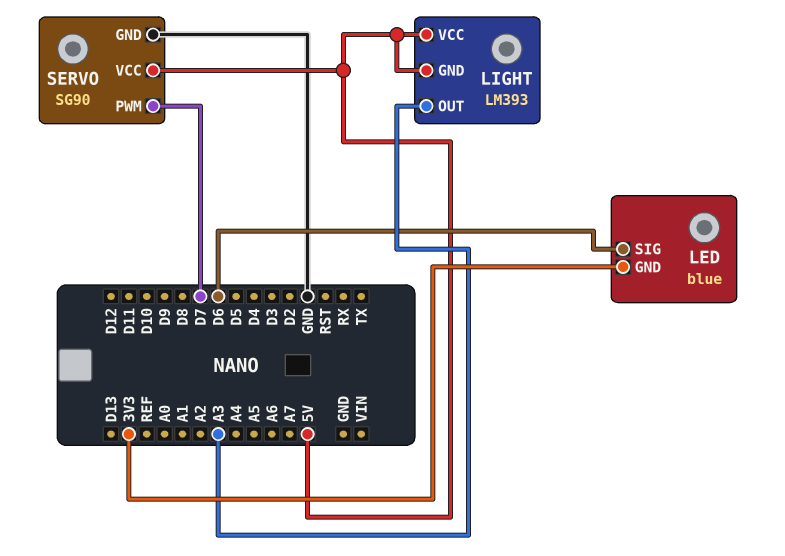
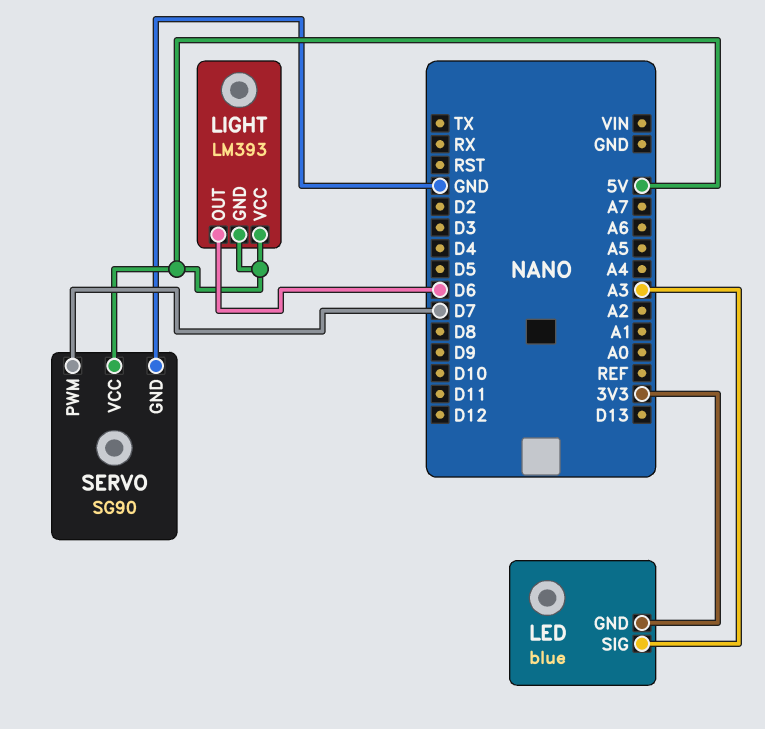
LED pin SIG: D6 -> A3
LIGHT pin OUT: A3 -> D6

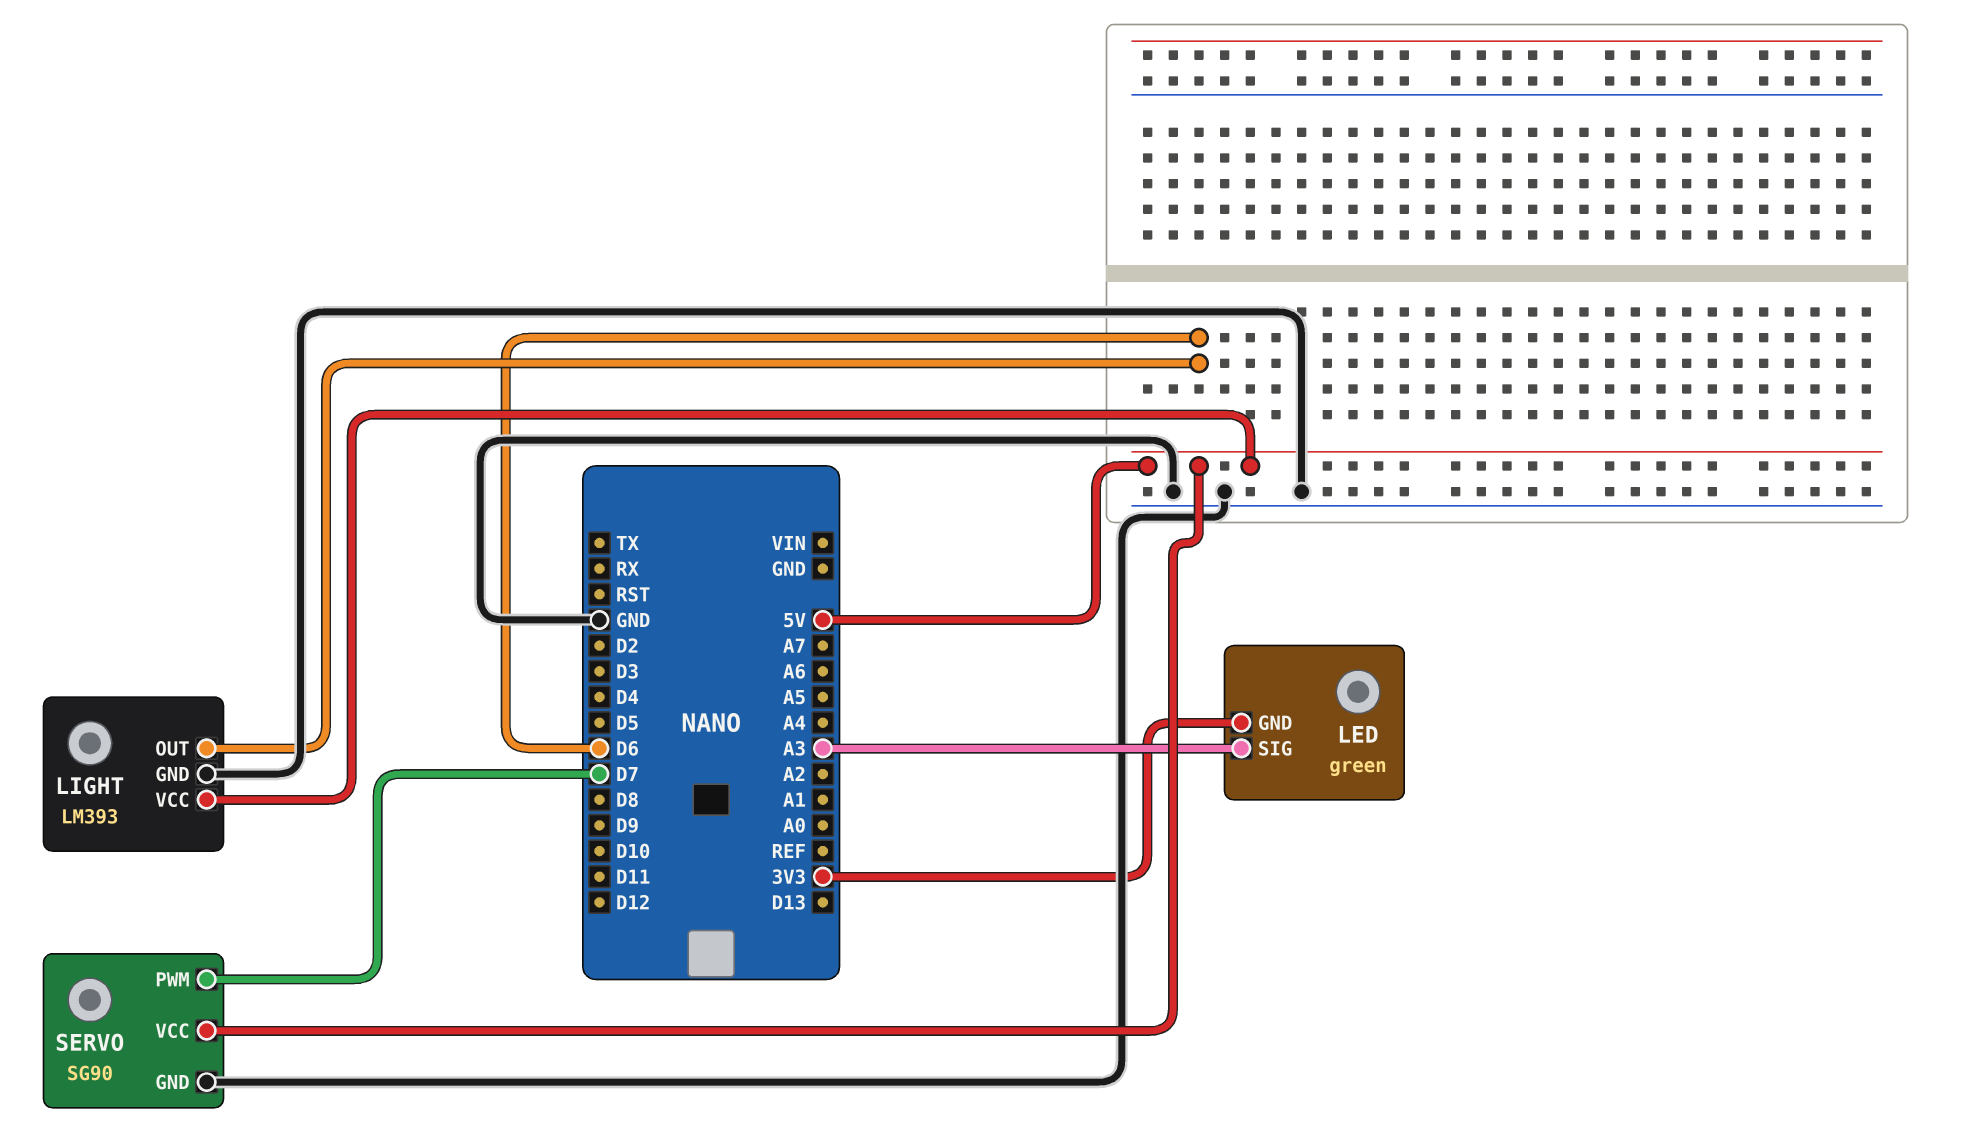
LED: blue -> green
LIGHT pin GND: 5V -> GND

